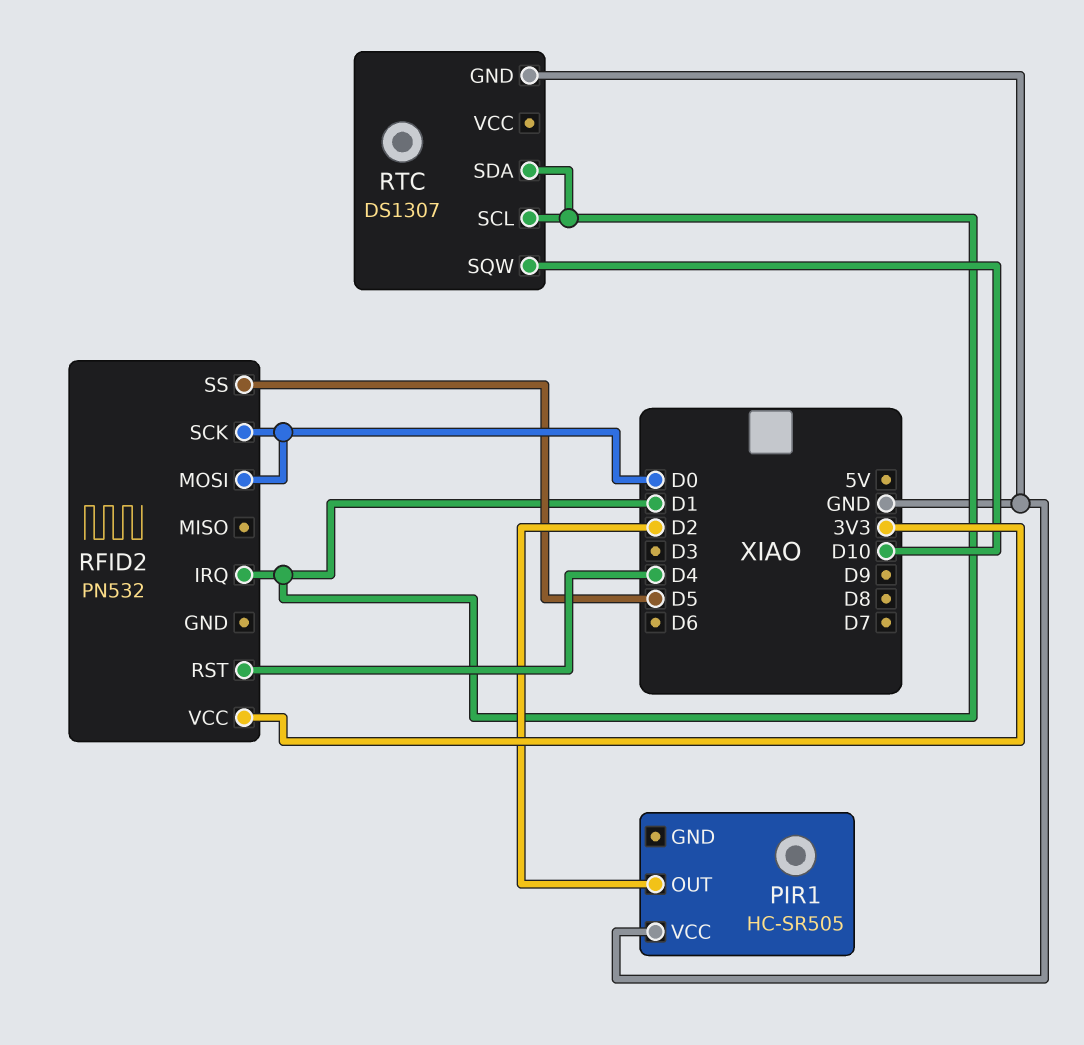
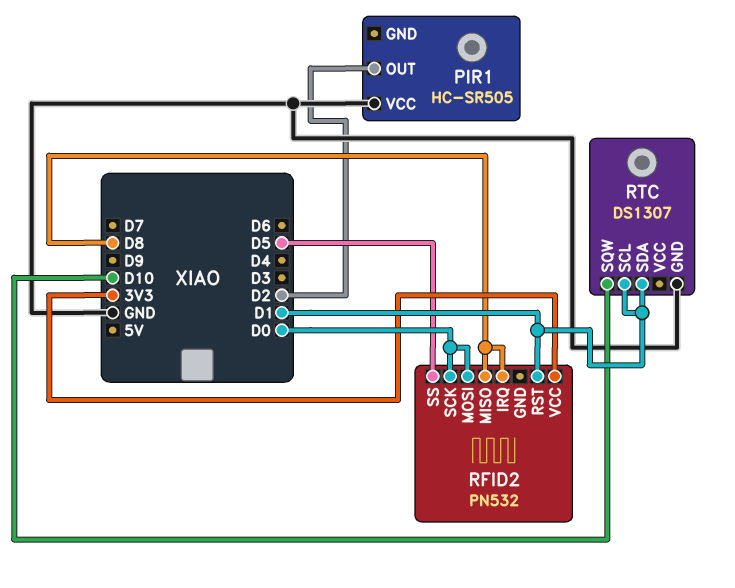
RFID2 pin IRQ: D1 -> D8
RFID2 pin MISO: none -> D8
RFID2 pin RST: D4 -> D1

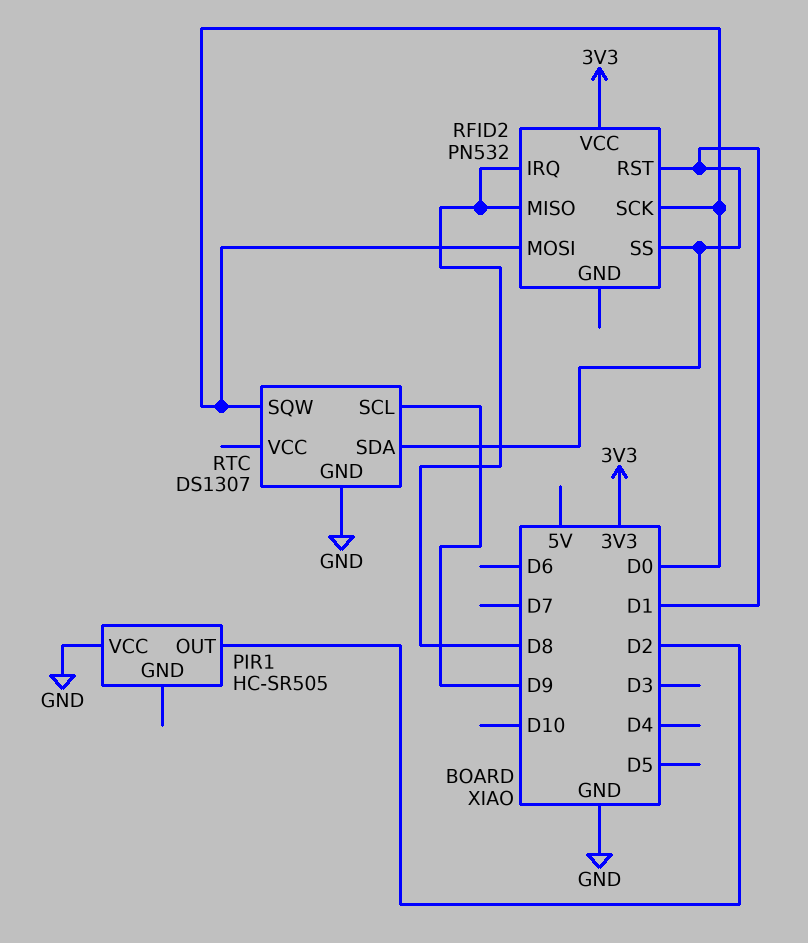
RFID2 pin SS: D5 -> D1
RTC pin SCL: D1 -> D9
RTC pin SQW: D10 -> D0

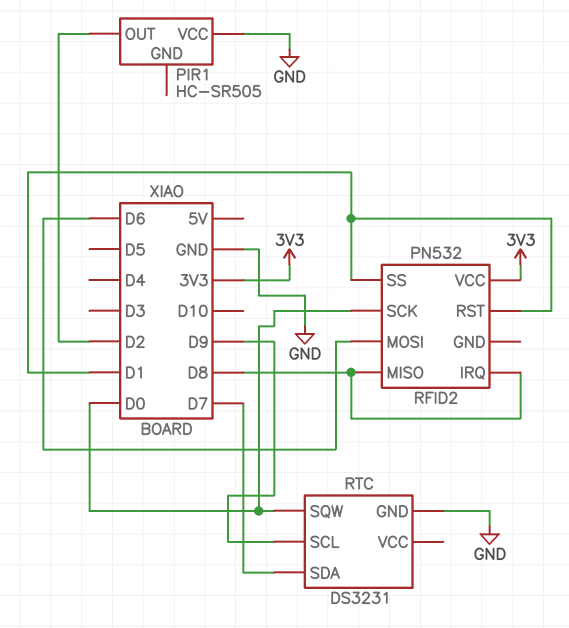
RFID2 pin MOSI: D0 -> D6
RTC: DS1307 -> DS3231
RTC pin SDA: D1 -> D7

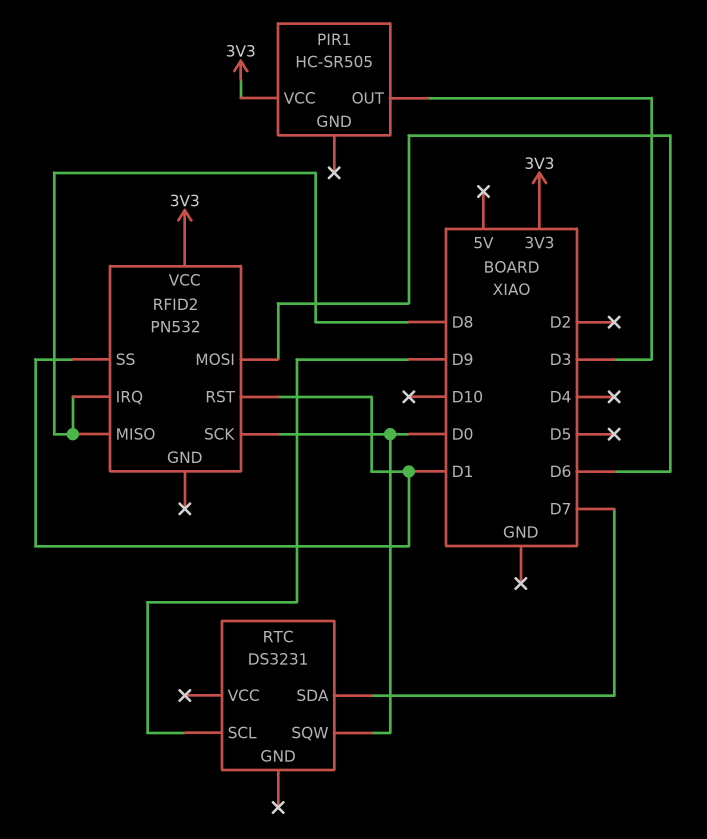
PIR1 pin OUT: D2 -> D3
PIR1 pin VCC: GND -> 3V3
RTC pin GND: GND -> none

